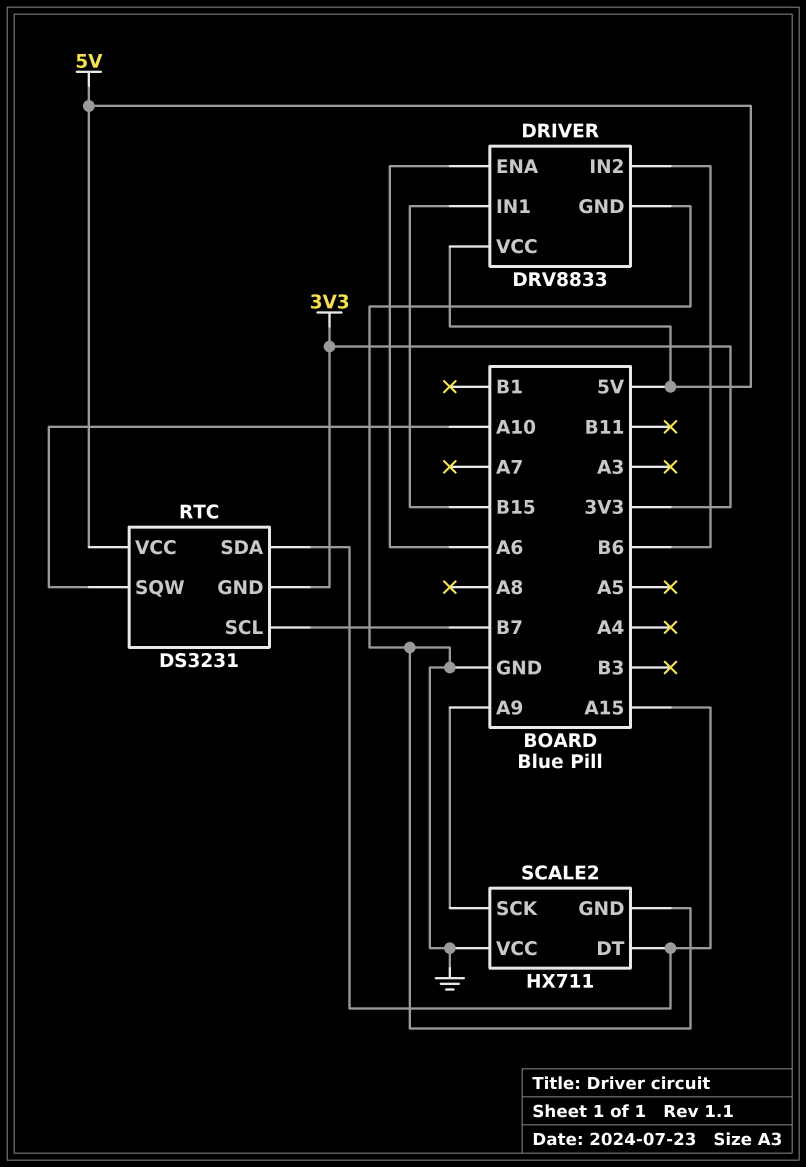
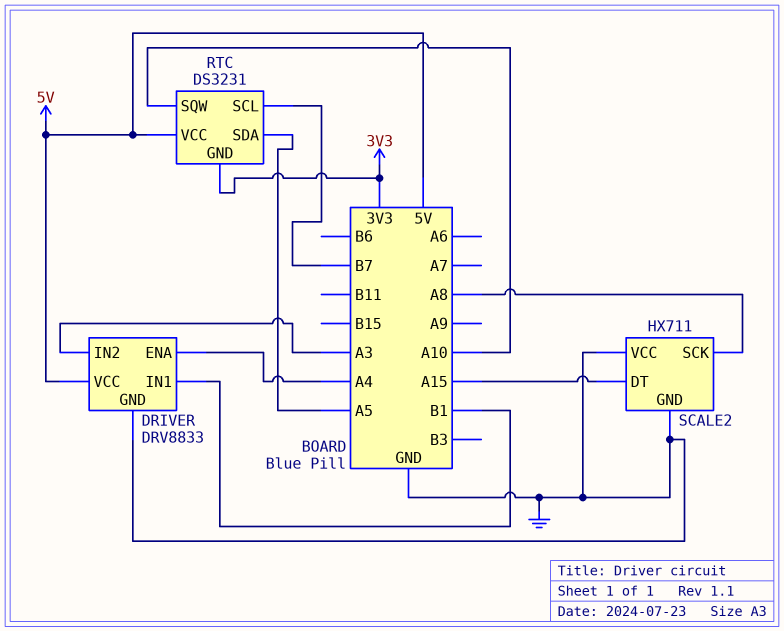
DRIVER pin ENA: A6 -> A4
DRIVER pin IN1: B15 -> B1
DRIVER pin IN2: B6 -> A3
RTC pin SDA: A15 -> A5
SCALE2 pin SCK: A9 -> A8

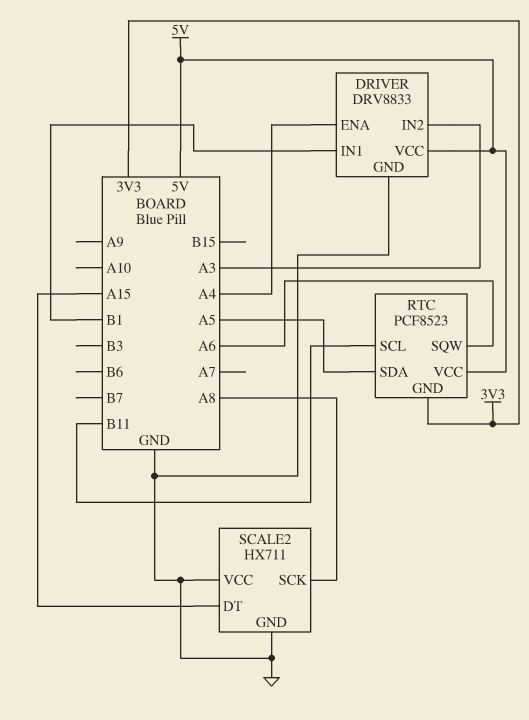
RTC: DS3231 -> PCF8523
RTC pin SCL: B7 -> B11
RTC pin SQW: A10 -> A6

